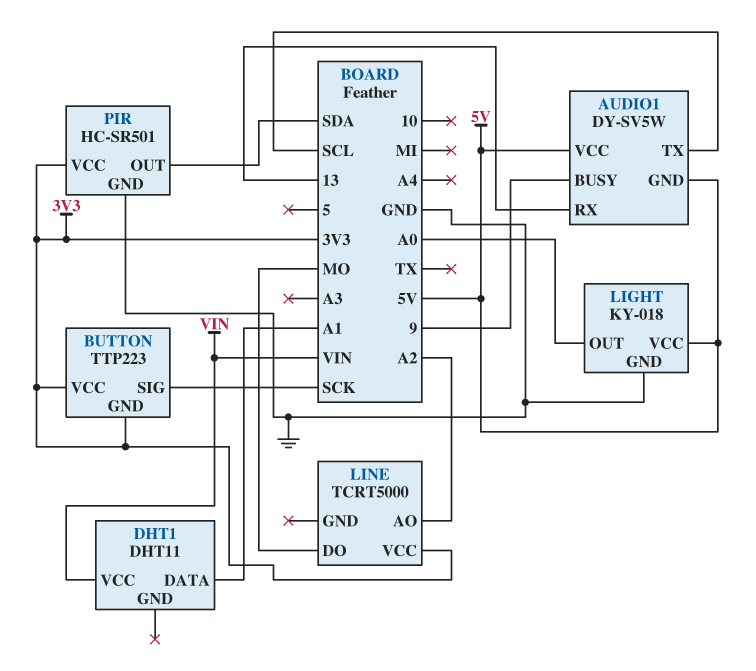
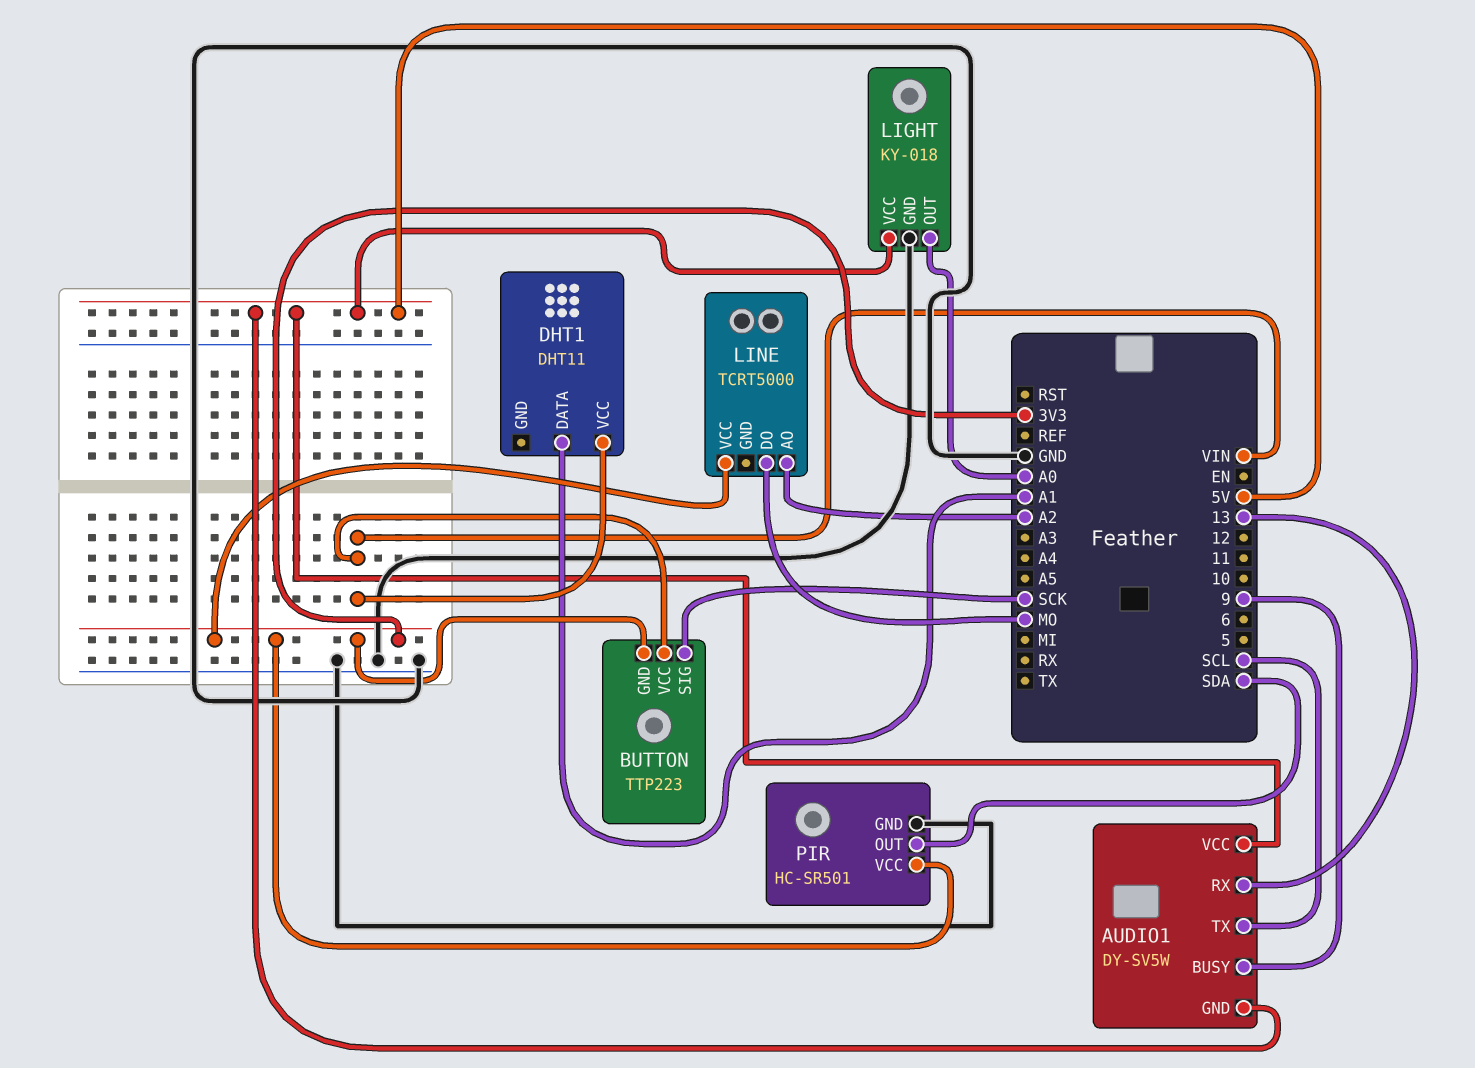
BUTTON pin VCC: 3V3 -> VIN

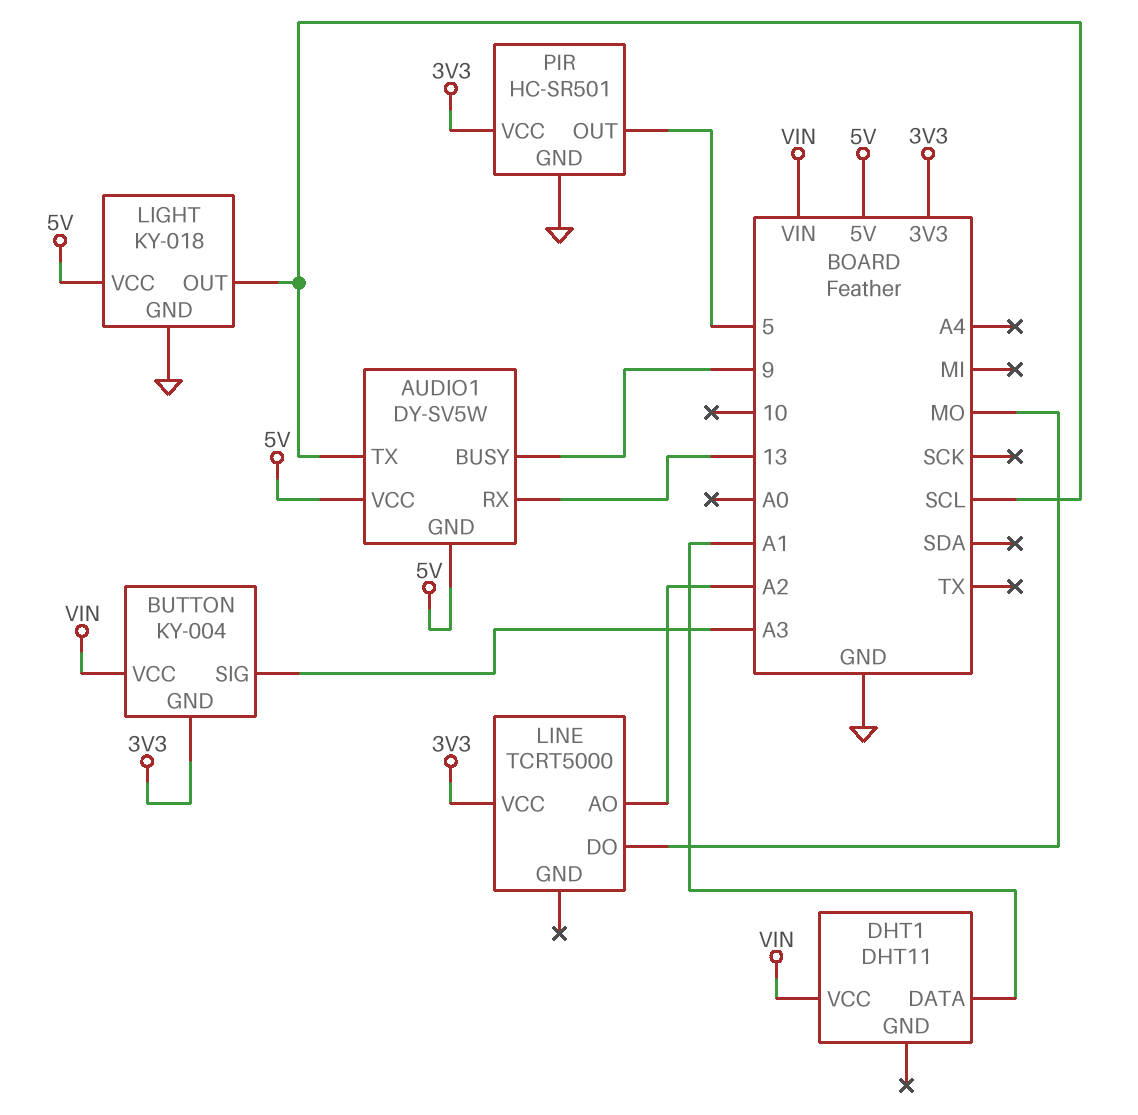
BUTTON: TTP223 -> KY-004
BUTTON pin SIG: SCK -> A3
LIGHT pin OUT: A0 -> SCL
PIR pin OUT: SDA -> 5

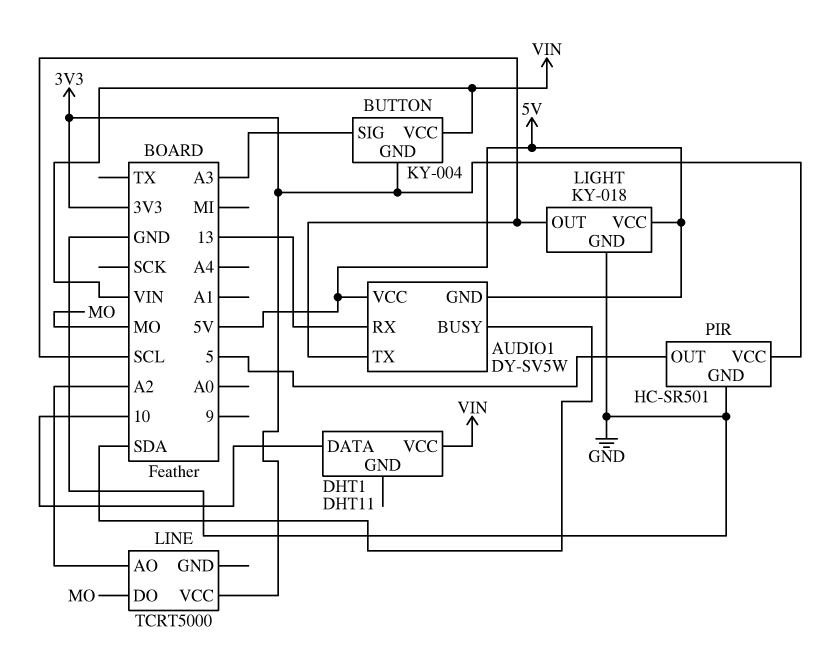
AUDIO1 pin BUSY: 9 -> SDA
DHT1 pin DATA: A1 -> 10

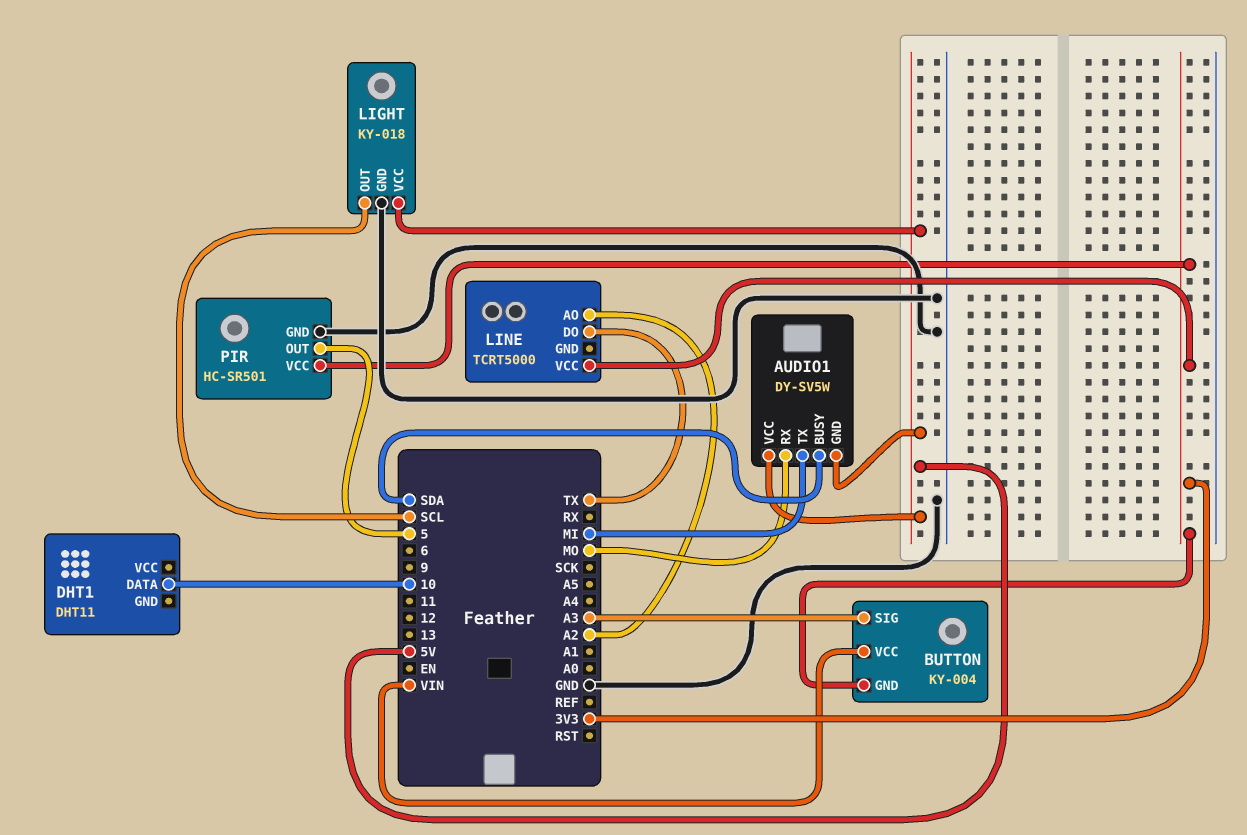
AUDIO1 pin RX: 13 -> MO
AUDIO1 pin TX: SCL -> MI
DHT1 pin VCC: VIN -> none
LINE pin DO: MO -> TX

